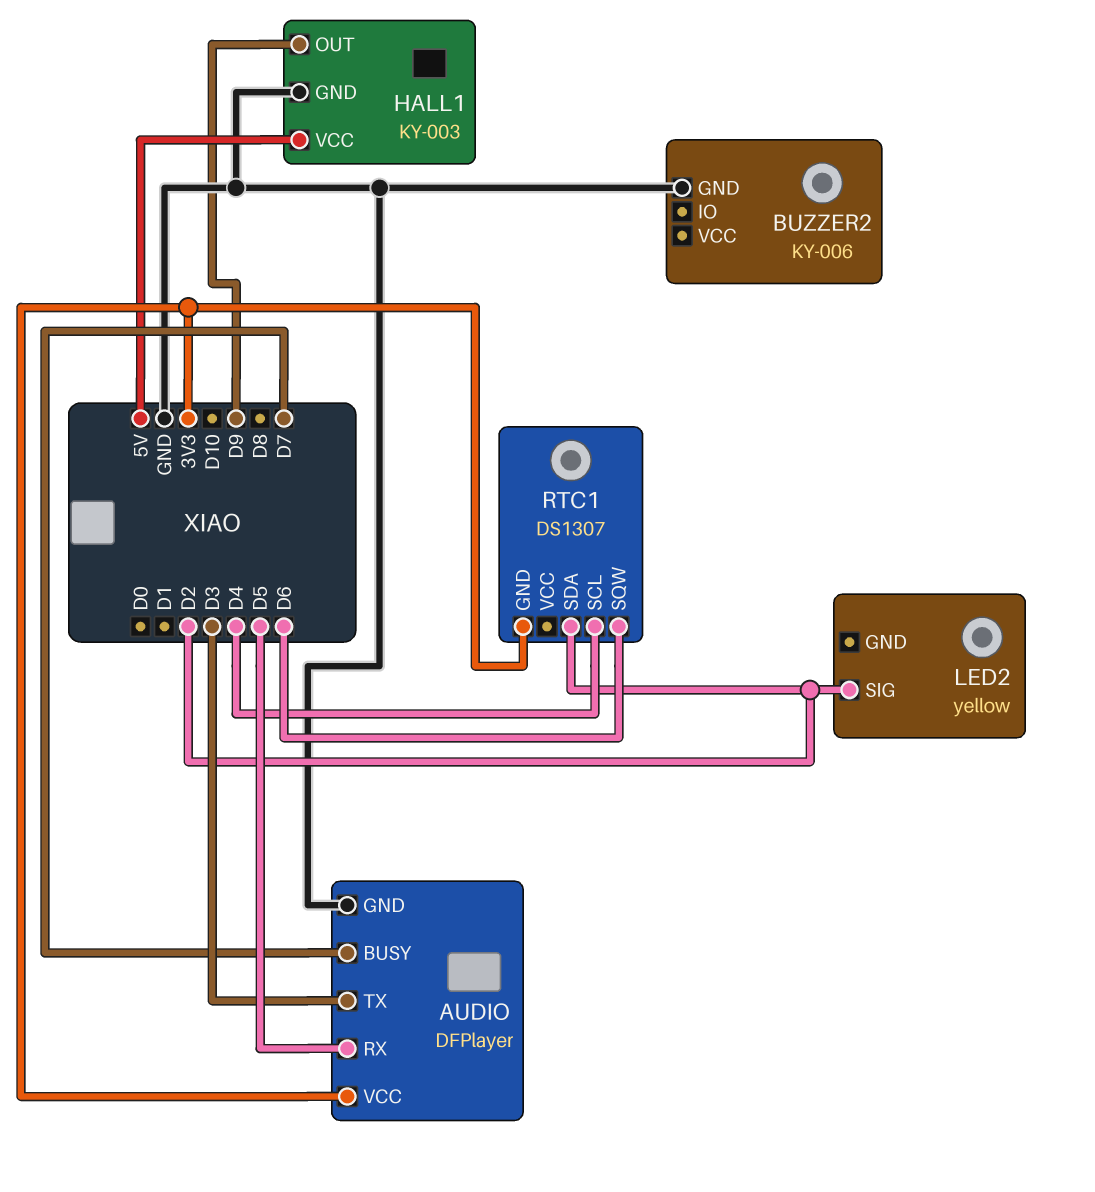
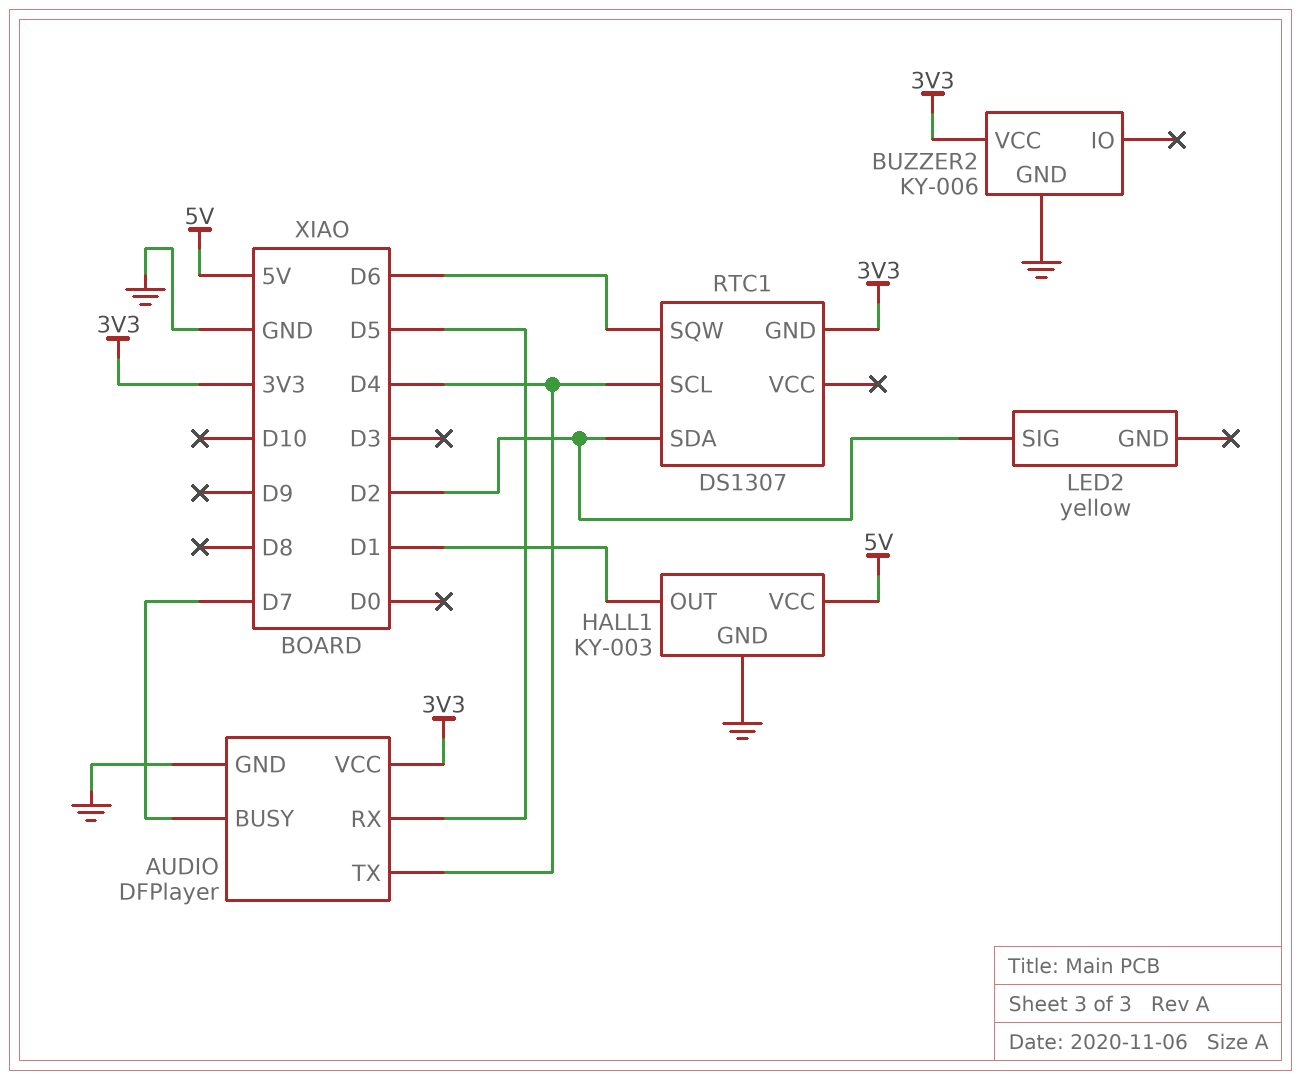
AUDIO pin TX: D3 -> D4
BUZZER2 pin VCC: none -> 3V3
HALL1 pin OUT: D9 -> D1

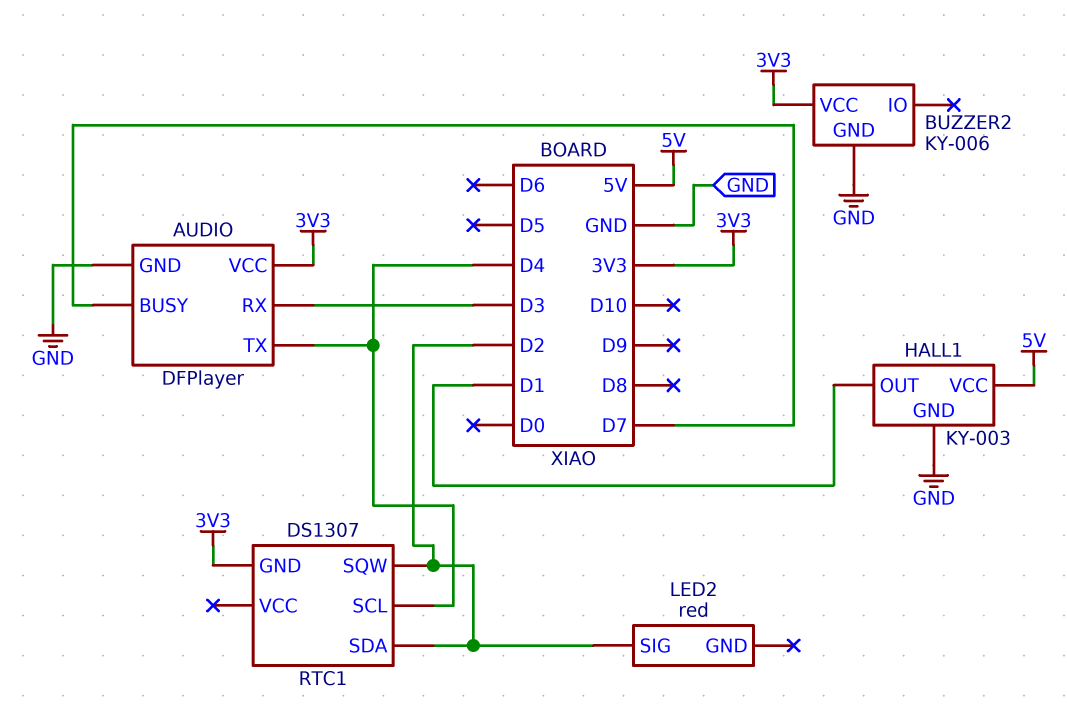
AUDIO pin RX: D5 -> D3
LED2: yellow -> red
RTC1 pin SQW: D6 -> D2

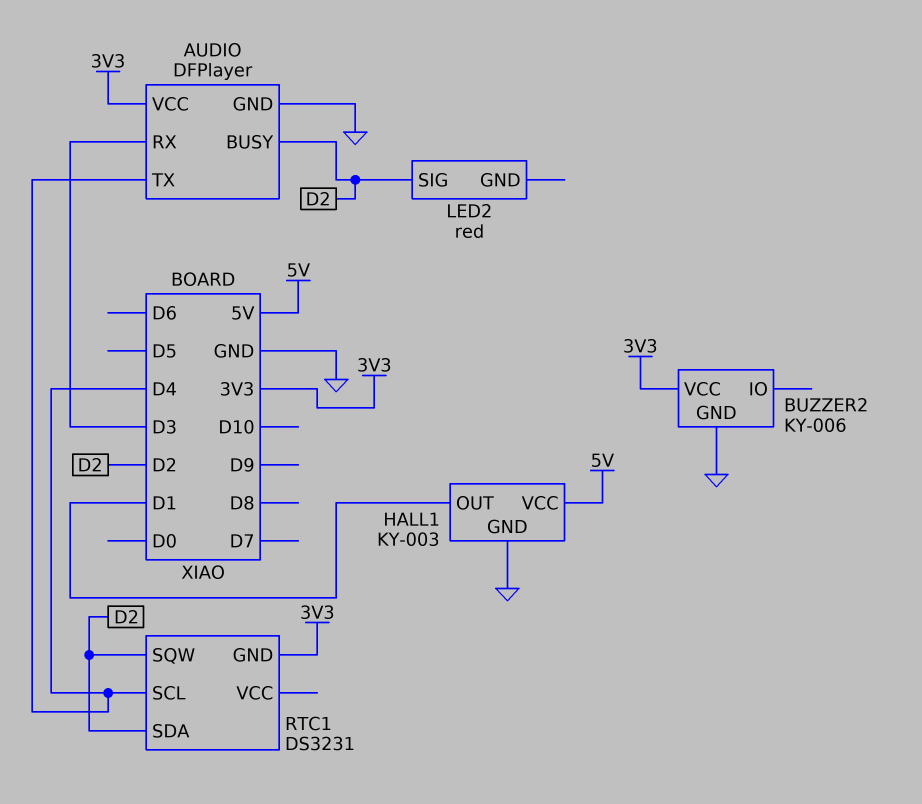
AUDIO pin BUSY: D7 -> D2
RTC1: DS1307 -> DS3231

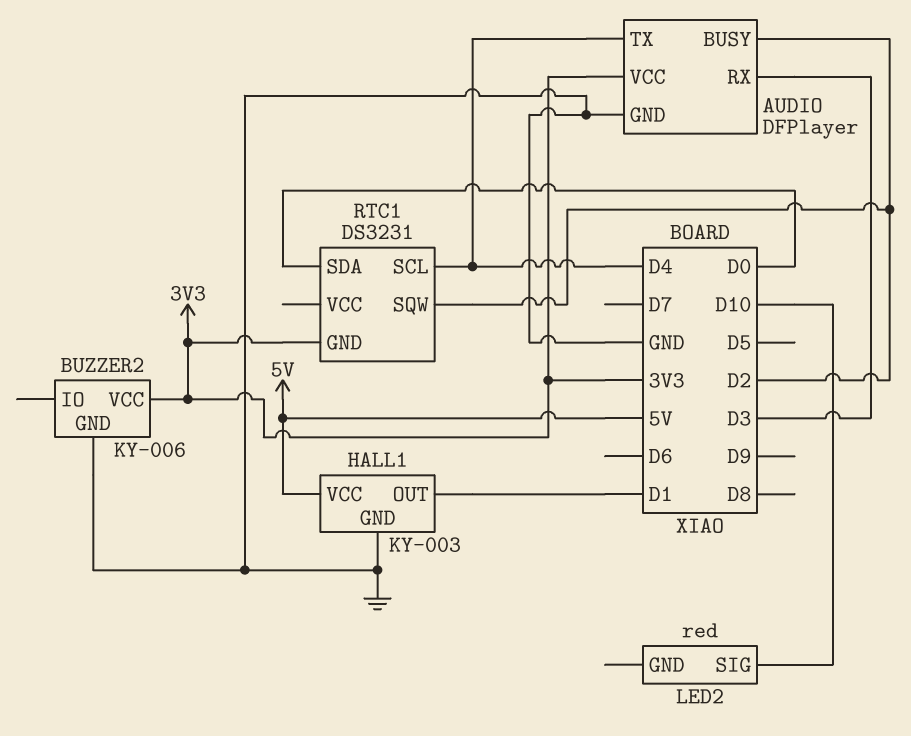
LED2 pin SIG: D2 -> D10
RTC1 pin SDA: D2 -> D0

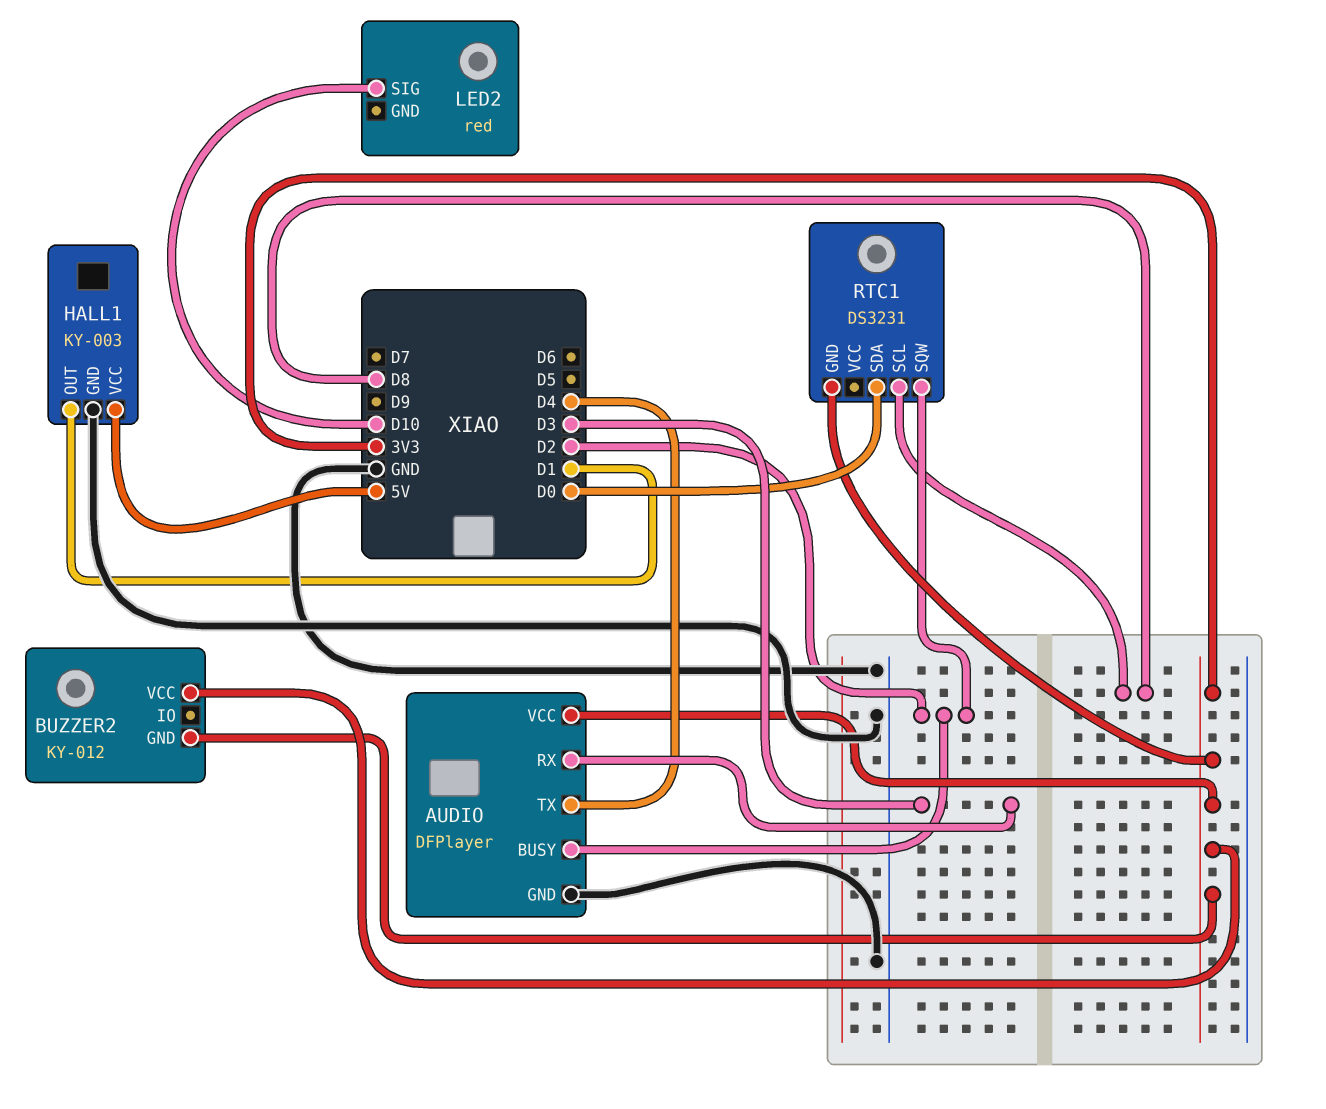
BUZZER2: KY-006 -> KY-012
BUZZER2 pin GND: GND -> 3V3
RTC1 pin SCL: D4 -> D8

